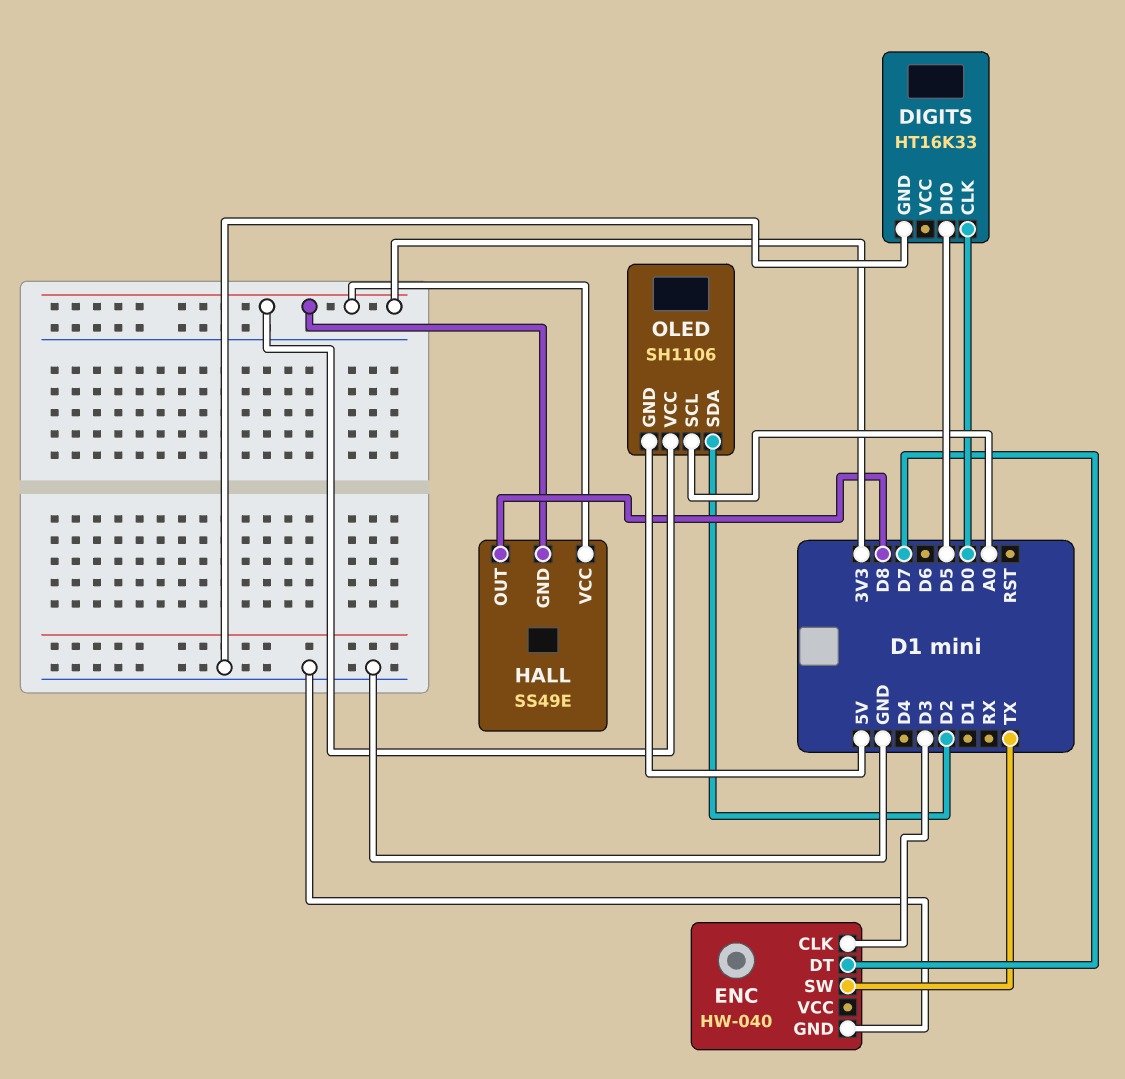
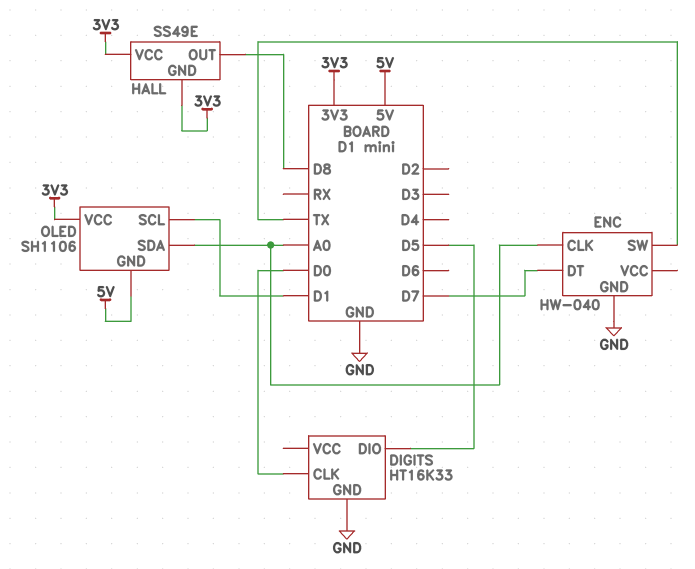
ENC pin CLK: D3 -> A0
OLED pin SCL: A0 -> D1
OLED pin SDA: D2 -> A0

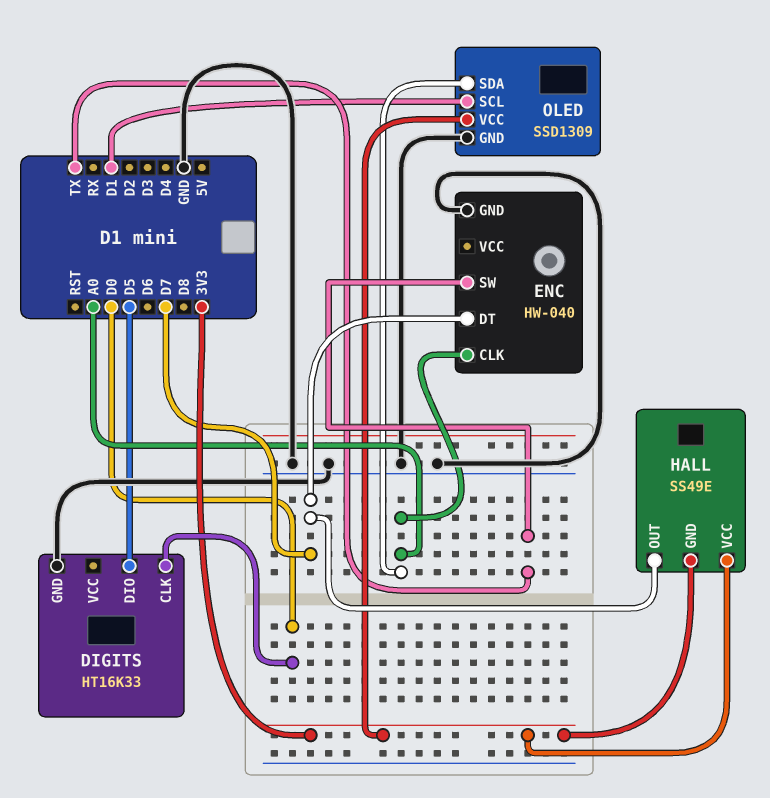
HALL pin OUT: D8 -> D7
OLED: SH1106 -> SSD1309
OLED pin GND: 5V -> GND

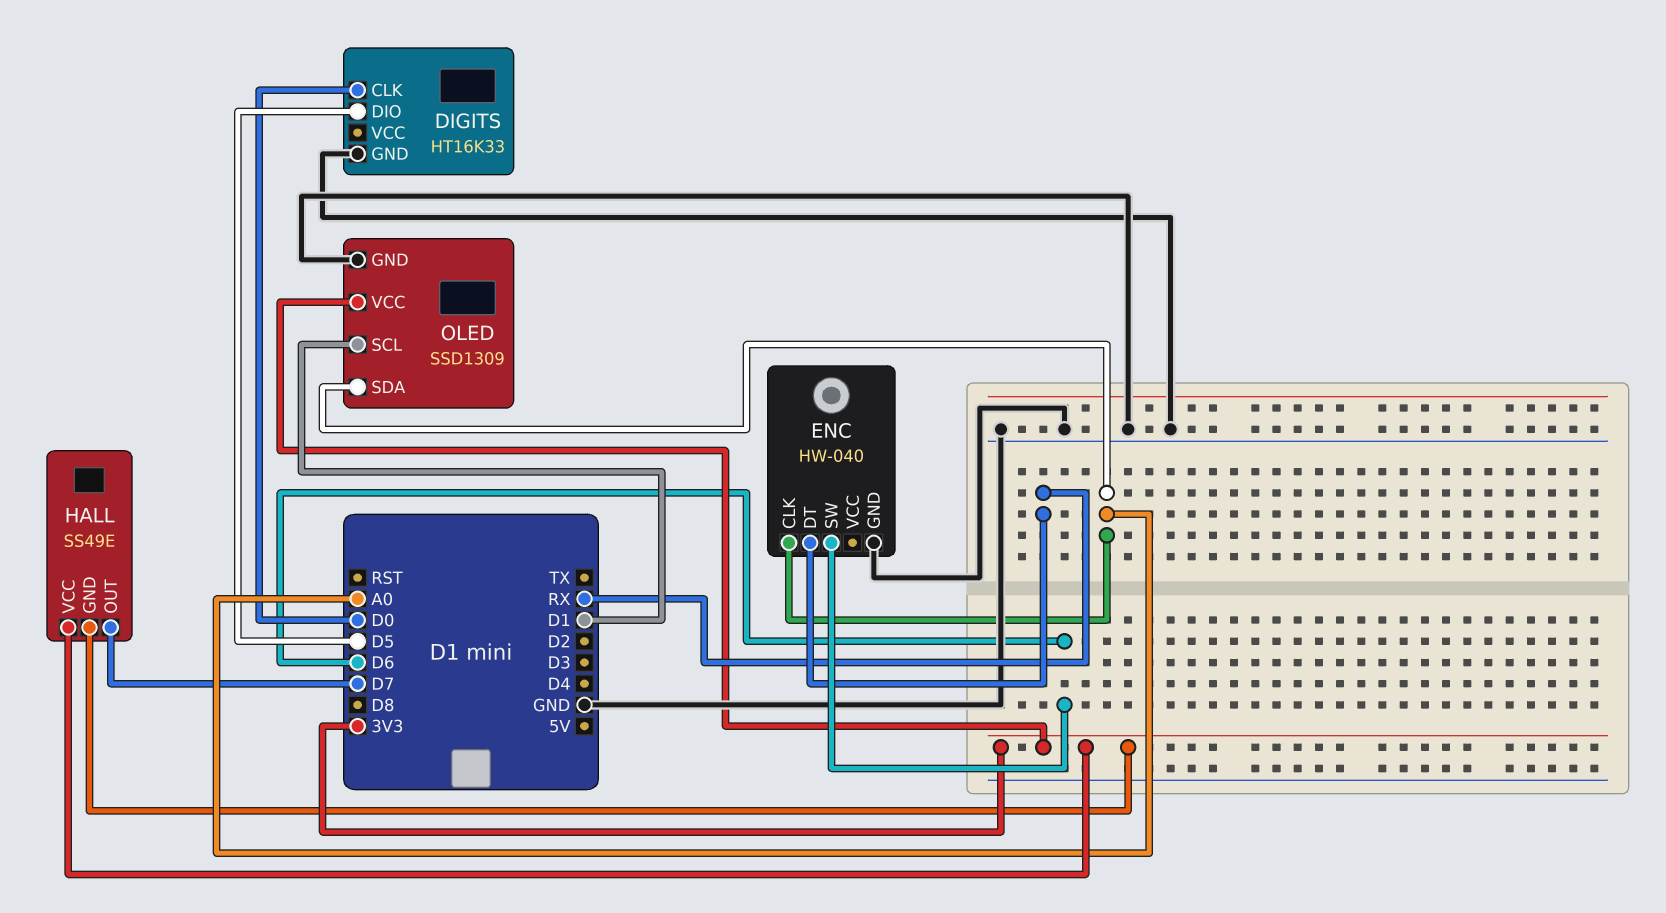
ENC pin DT: D7 -> RX
ENC pin SW: TX -> D6

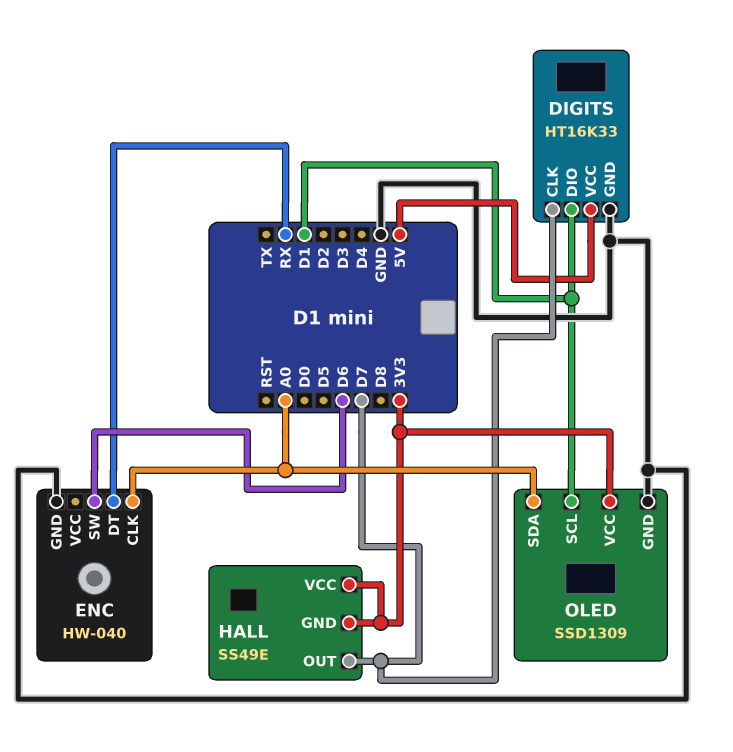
DIGITS pin CLK: D0 -> D7
DIGITS pin DIO: D5 -> D1
DIGITS pin VCC: none -> 5V

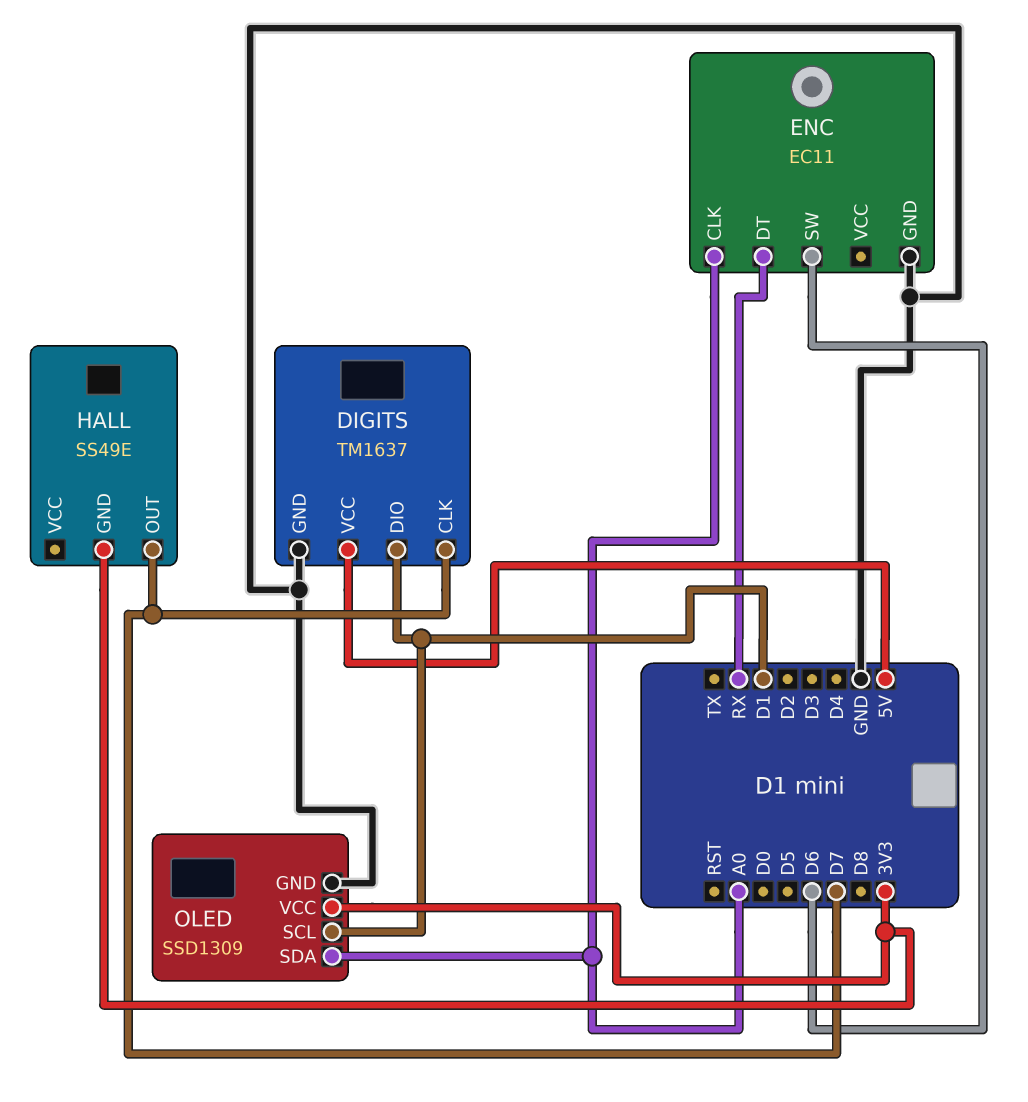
DIGITS: HT16K33 -> TM1637
ENC: HW-040 -> EC11
HALL pin VCC: 3V3 -> none

